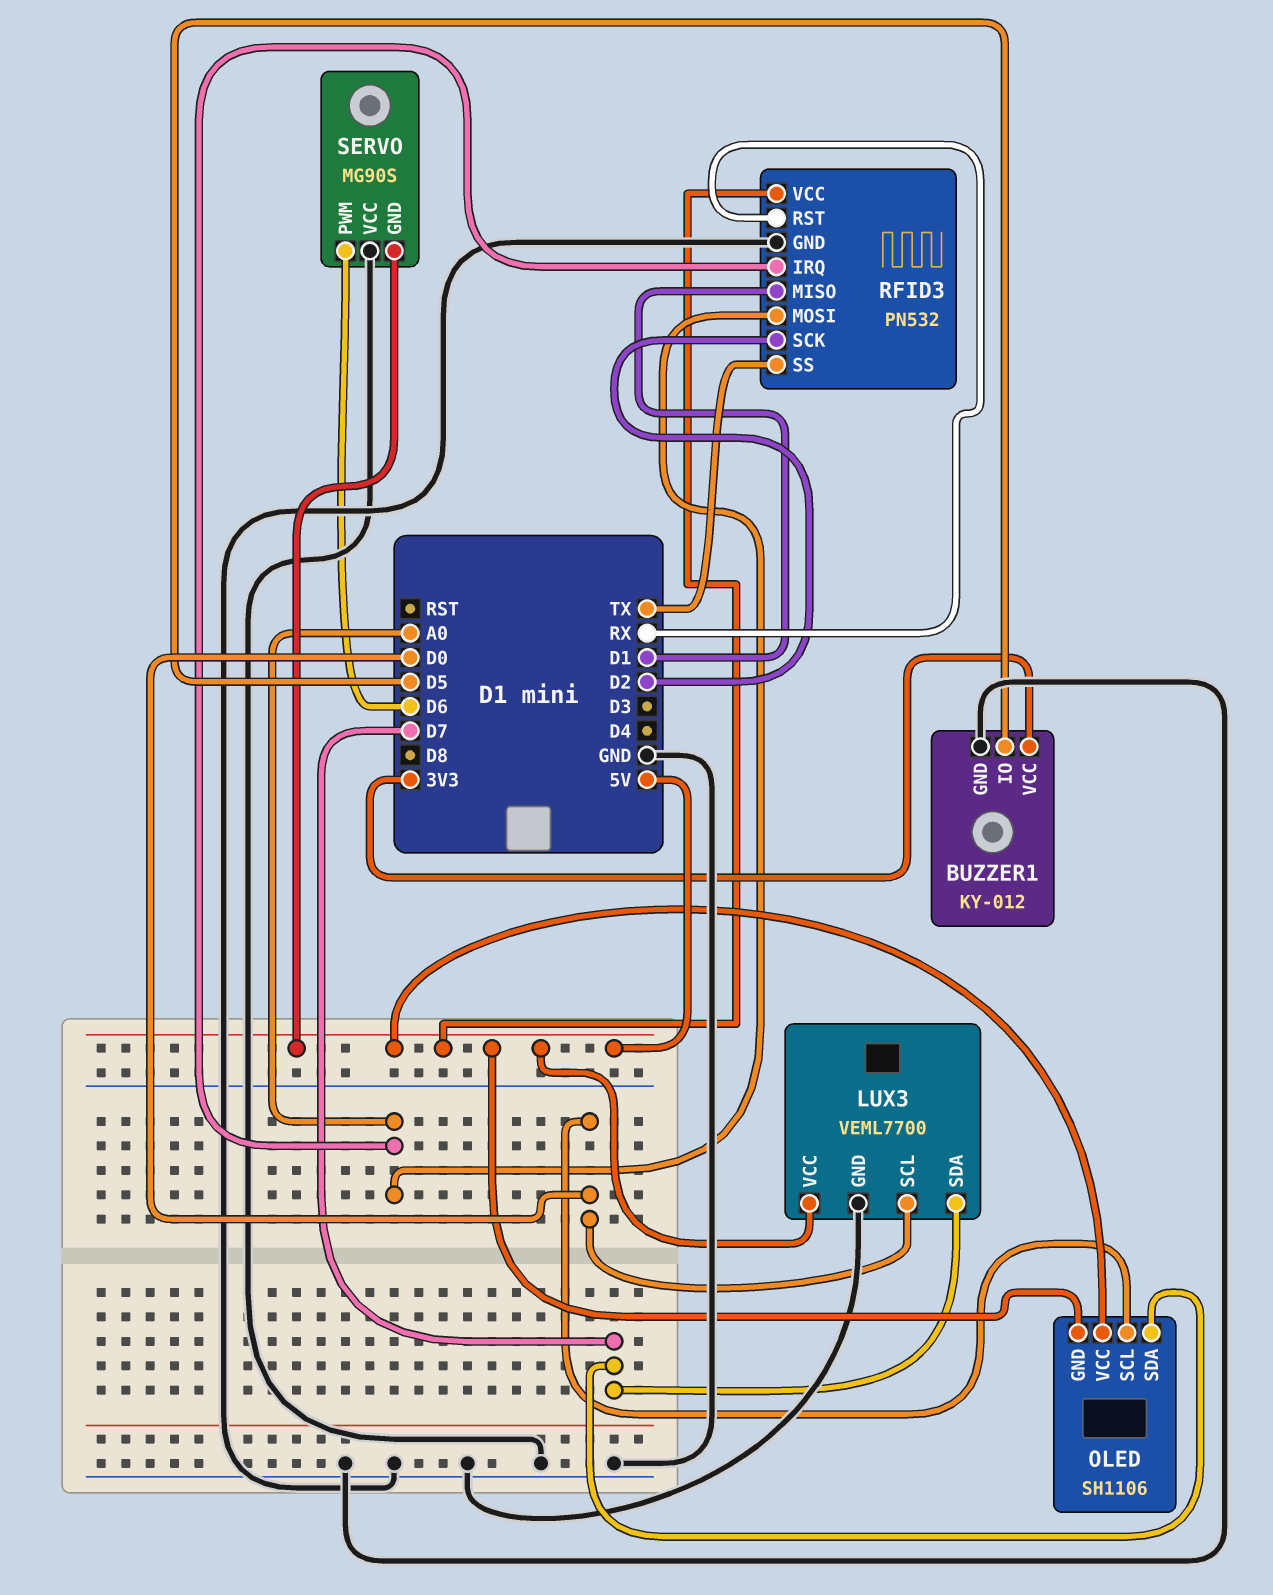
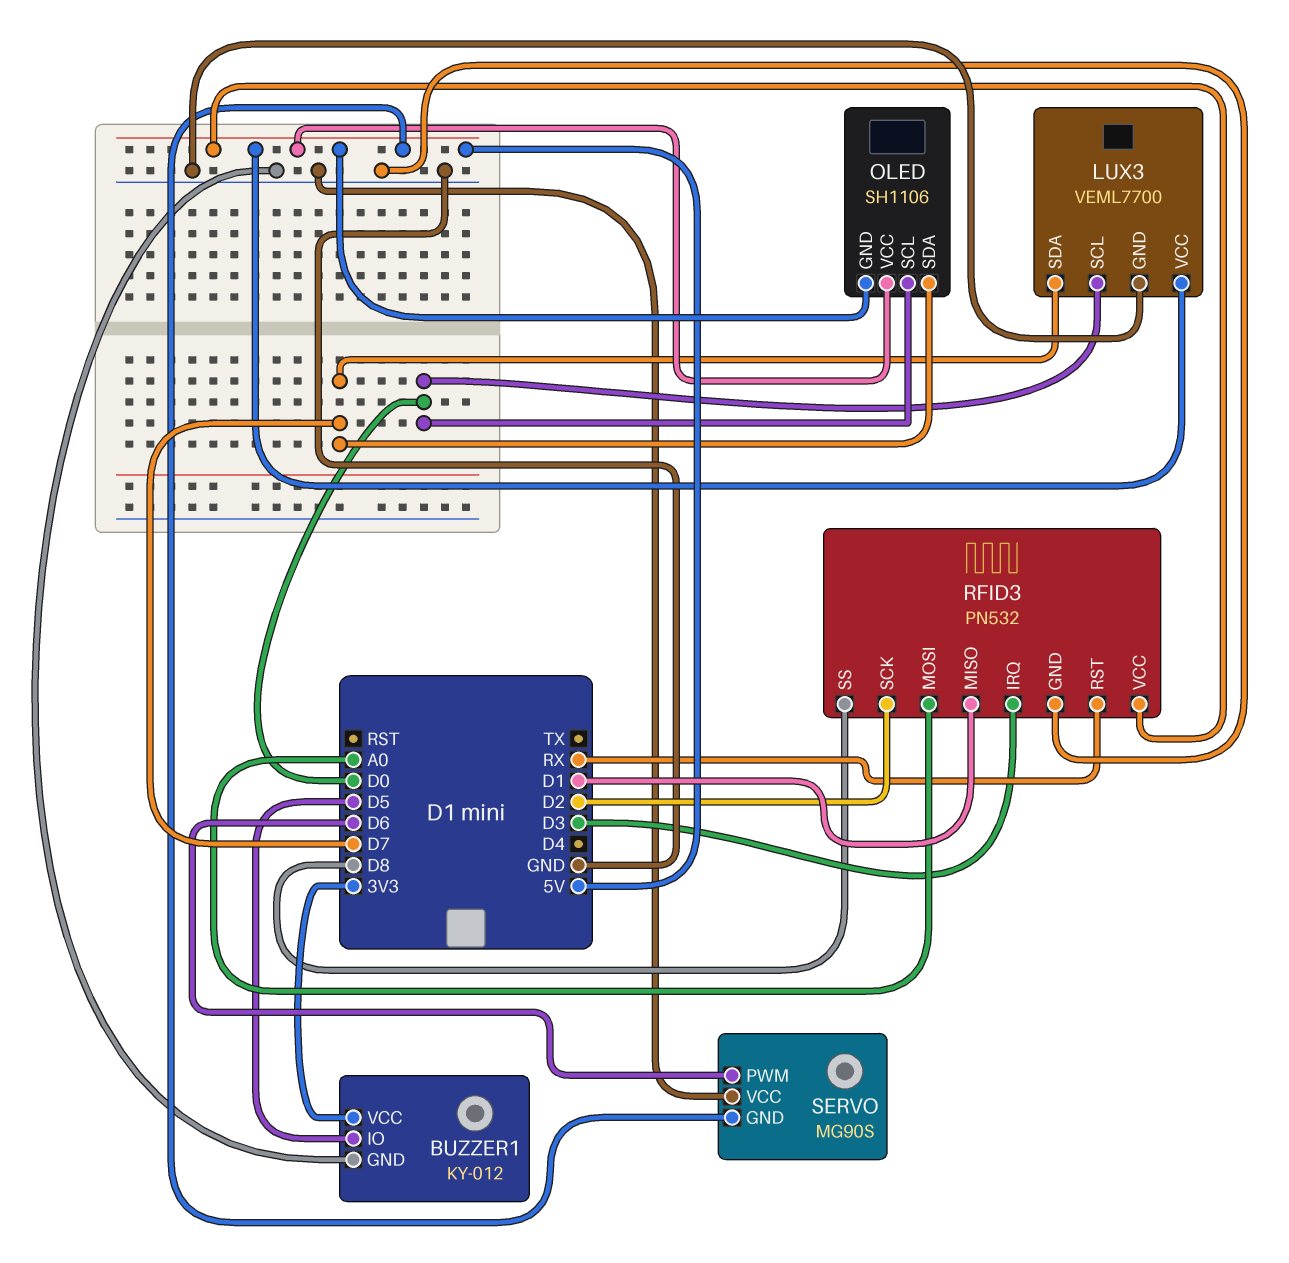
RFID3 pin IRQ: A0 -> D3
RFID3 pin SS: TX -> D8

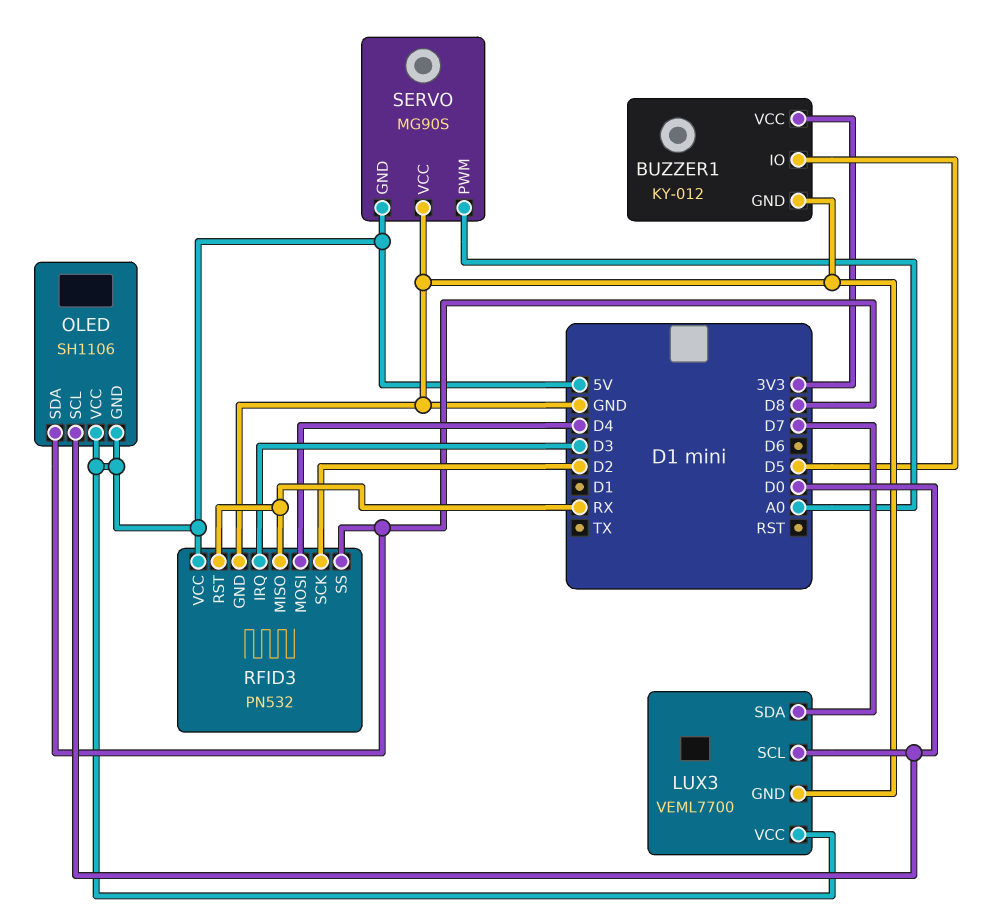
OLED pin SDA: D7 -> D8
RFID3 pin MISO: D1 -> RX
RFID3 pin MOSI: A0 -> D4
SERVO pin PWM: D6 -> A0

